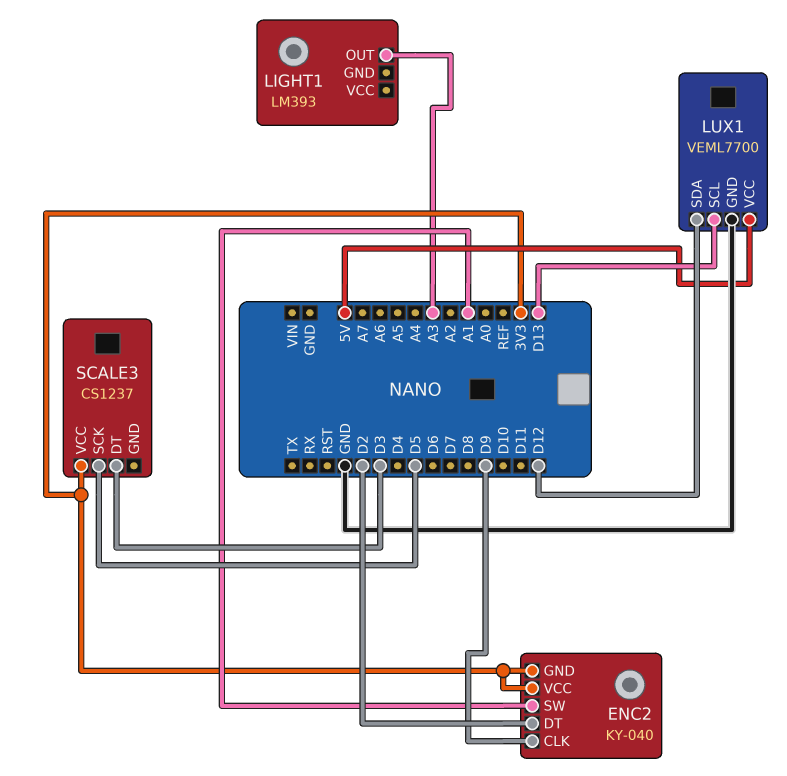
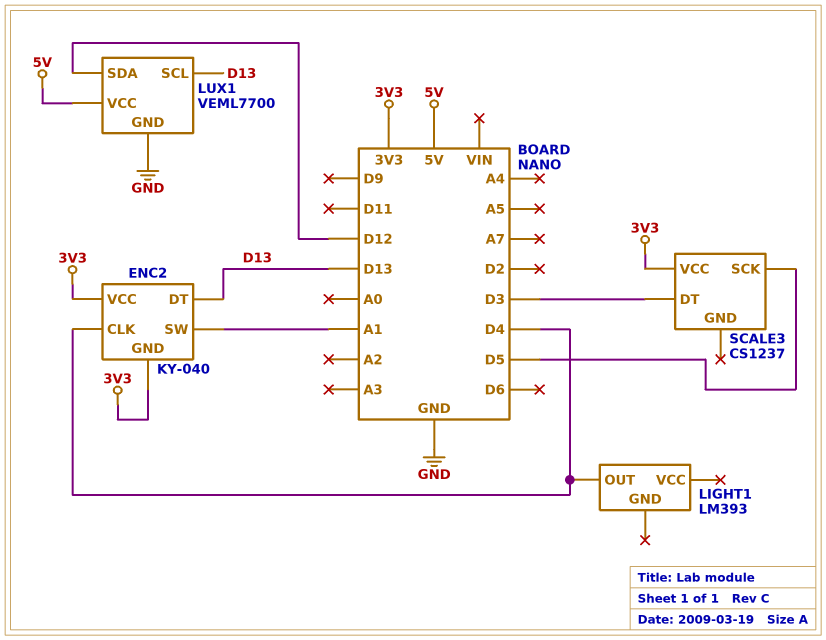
ENC2 pin CLK: D9 -> D4
ENC2 pin DT: D2 -> D13
LIGHT1 pin OUT: A3 -> D4

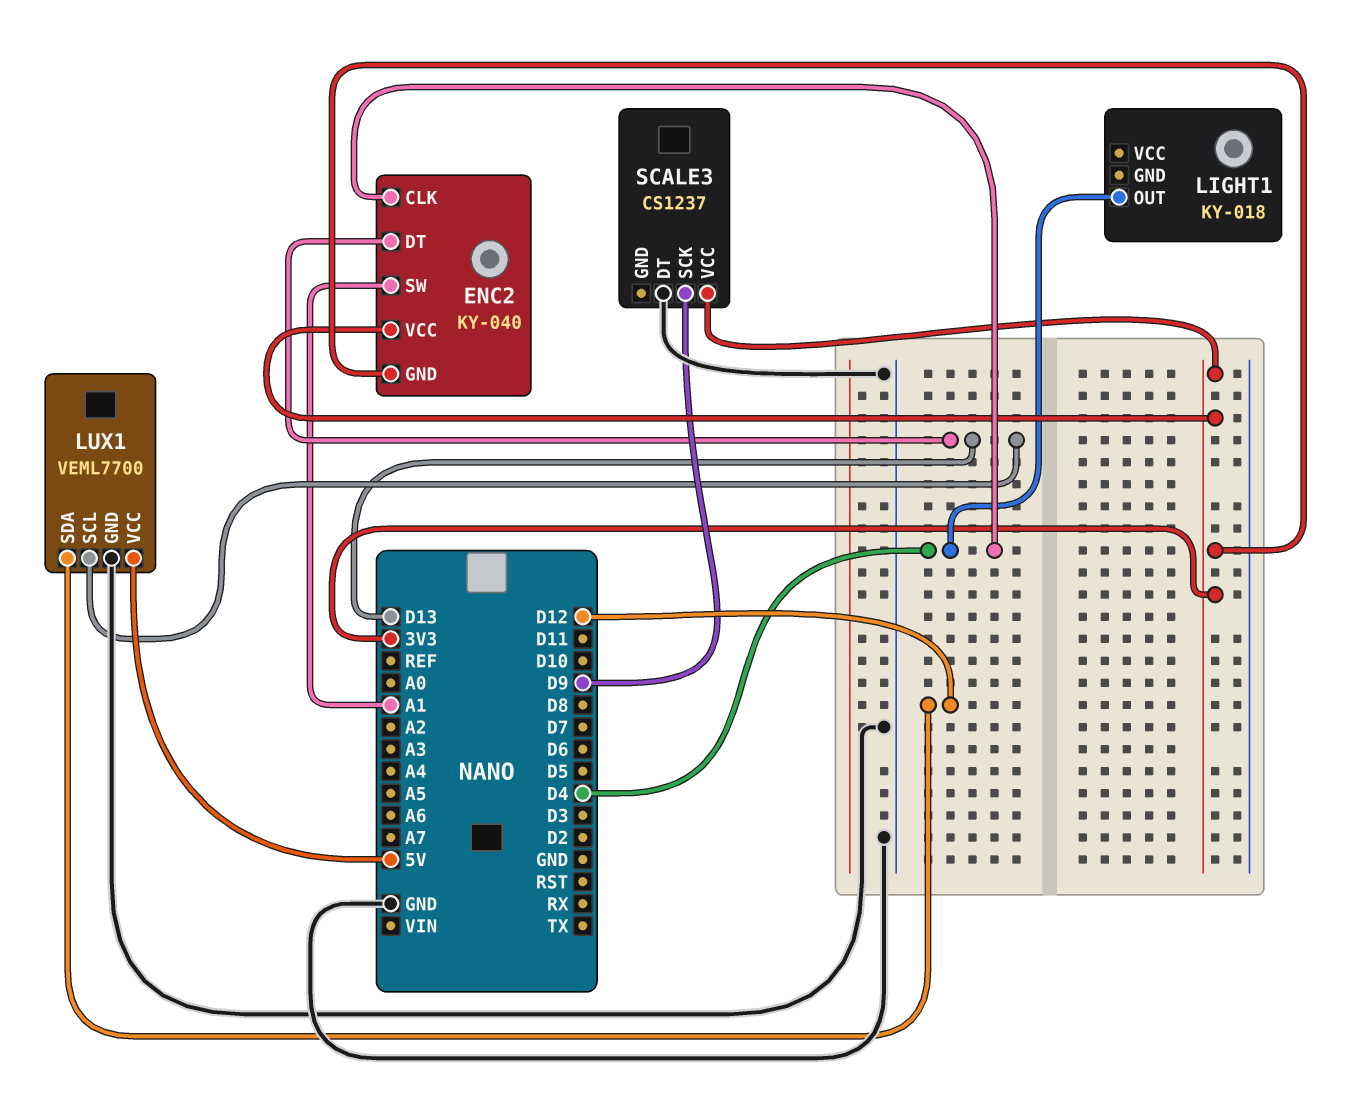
LIGHT1: LM393 -> KY-018
SCALE3 pin DT: D3 -> GND
SCALE3 pin SCK: D5 -> D9

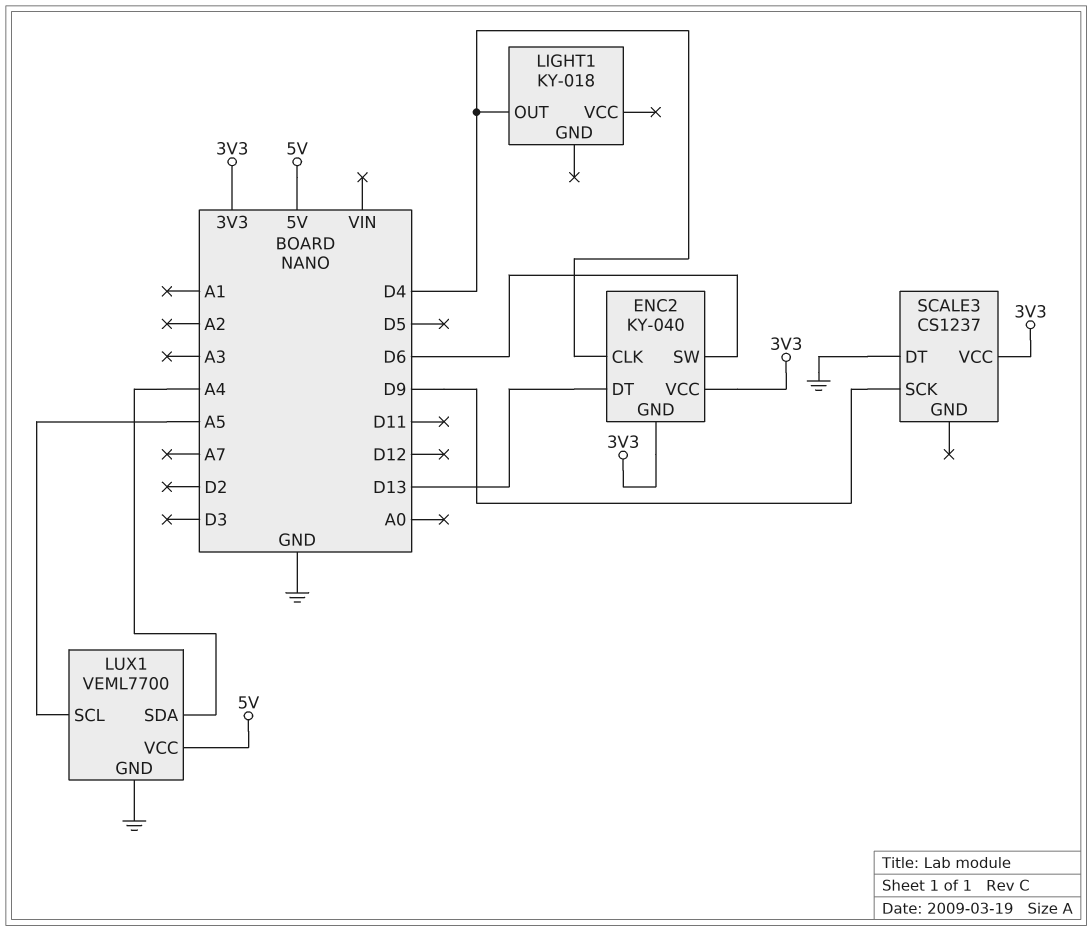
ENC2 pin SW: A1 -> D6
LUX1 pin SCL: D13 -> A5
LUX1 pin SDA: D12 -> A4

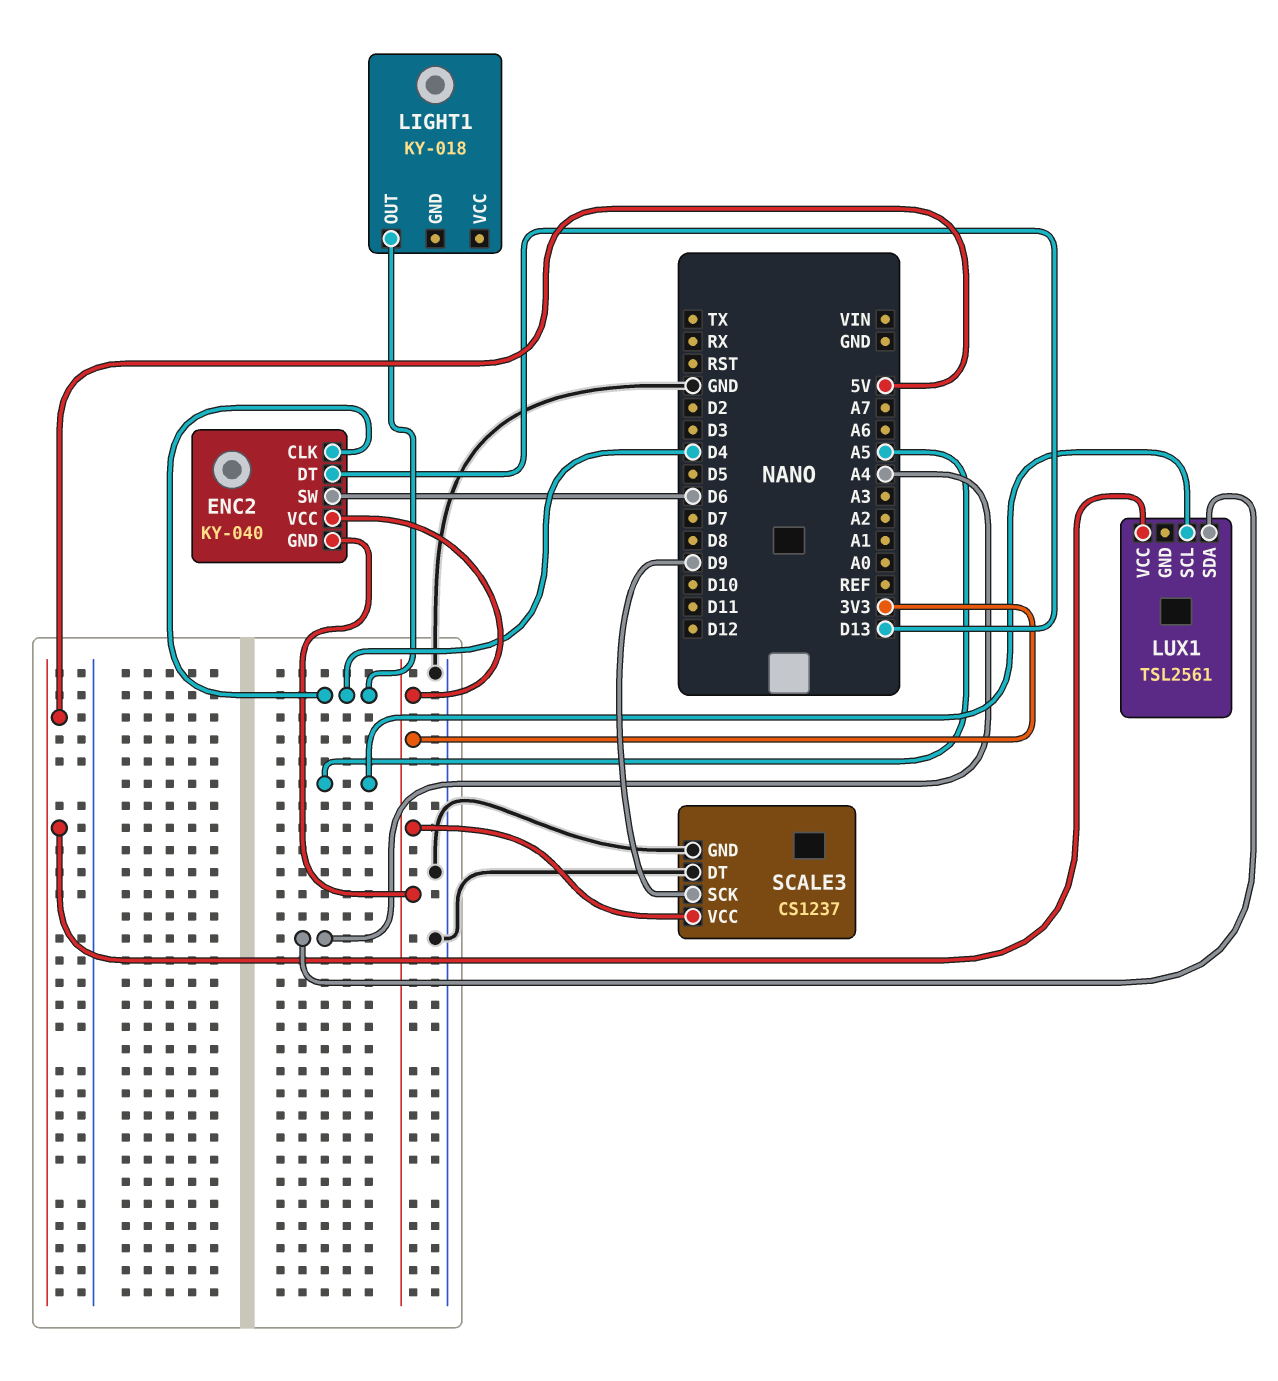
LUX1: VEML7700 -> TSL2561
LUX1 pin GND: GND -> none
SCALE3 pin GND: none -> GND

